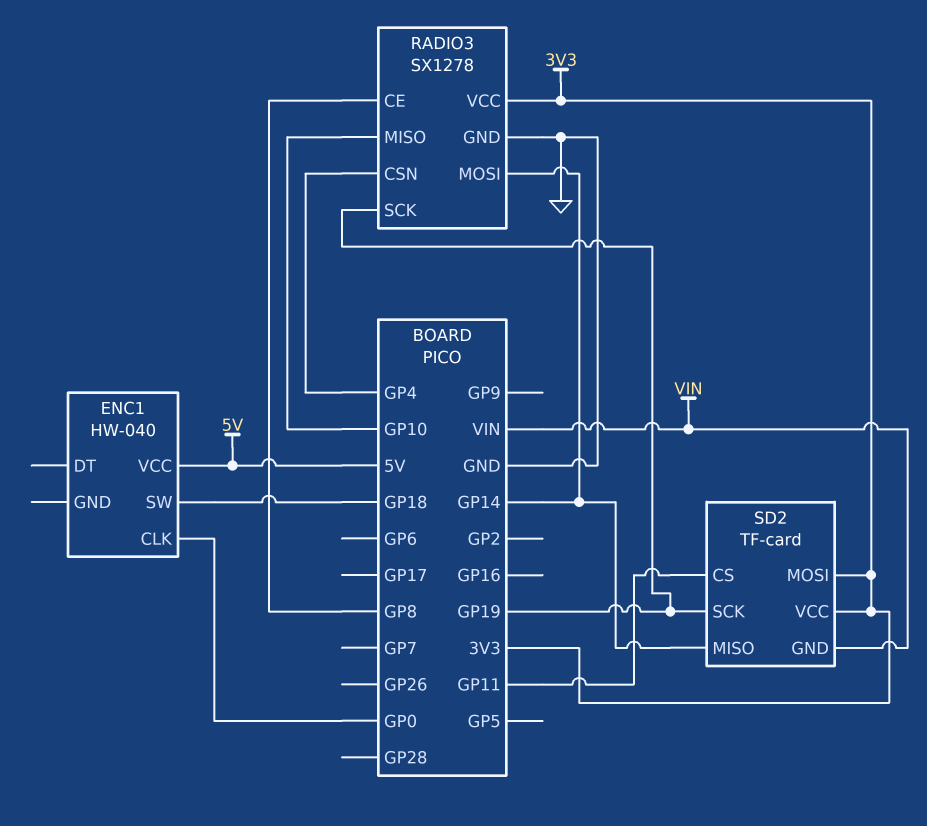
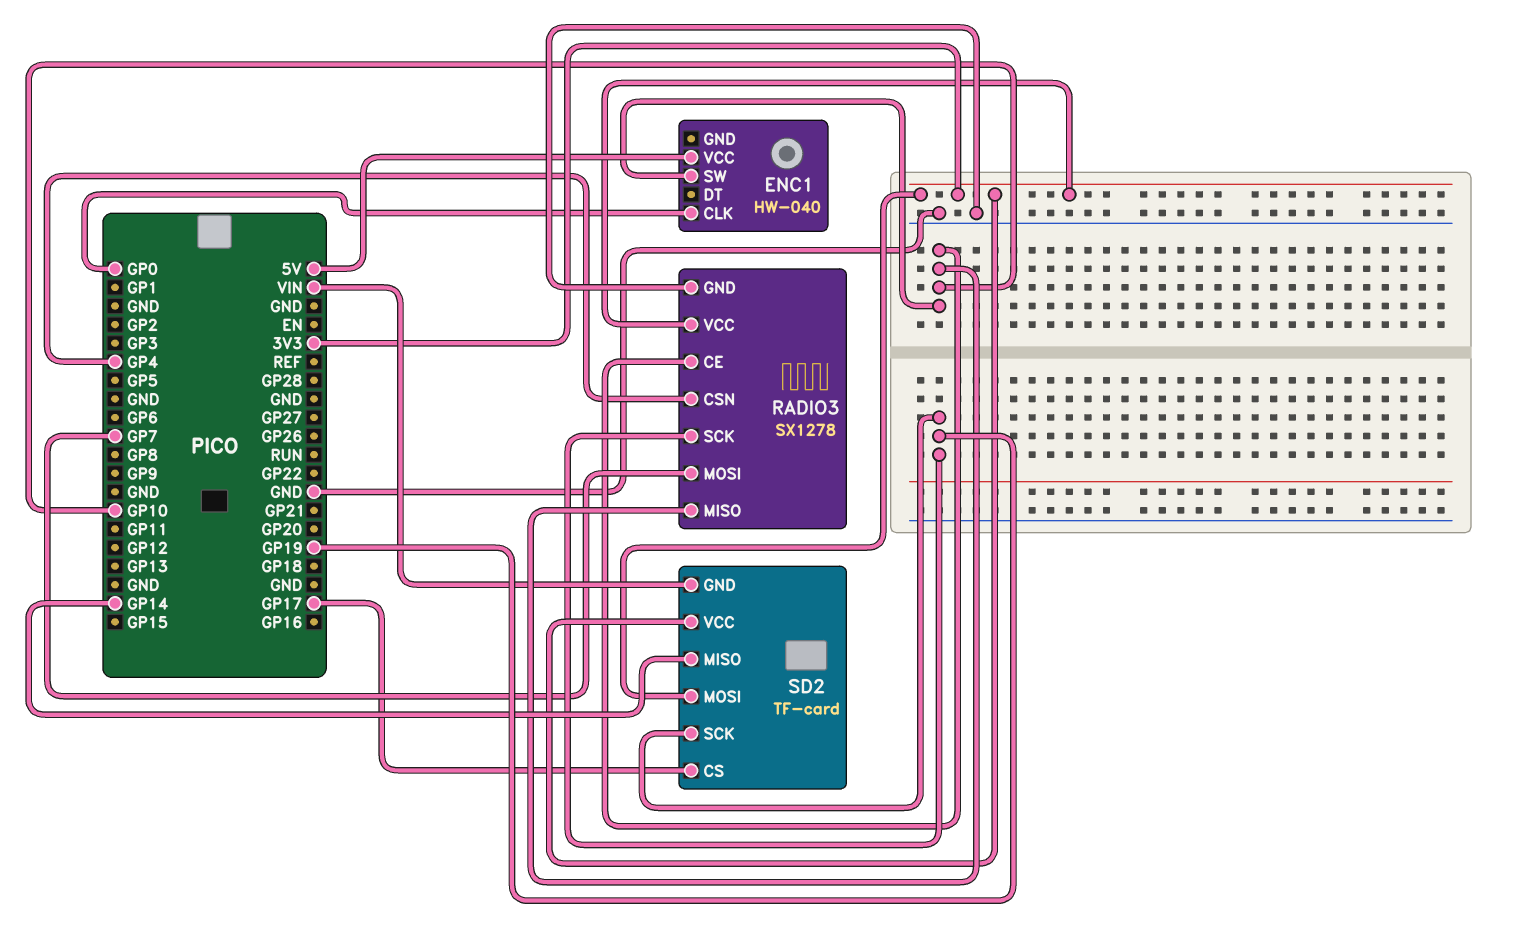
ENC1 pin SW: GP18 -> GP10
RADIO3 pin CE: GP8 -> GP10
RADIO3 pin MOSI: GP14 -> GP7
SD2 pin CS: GP11 -> GP17

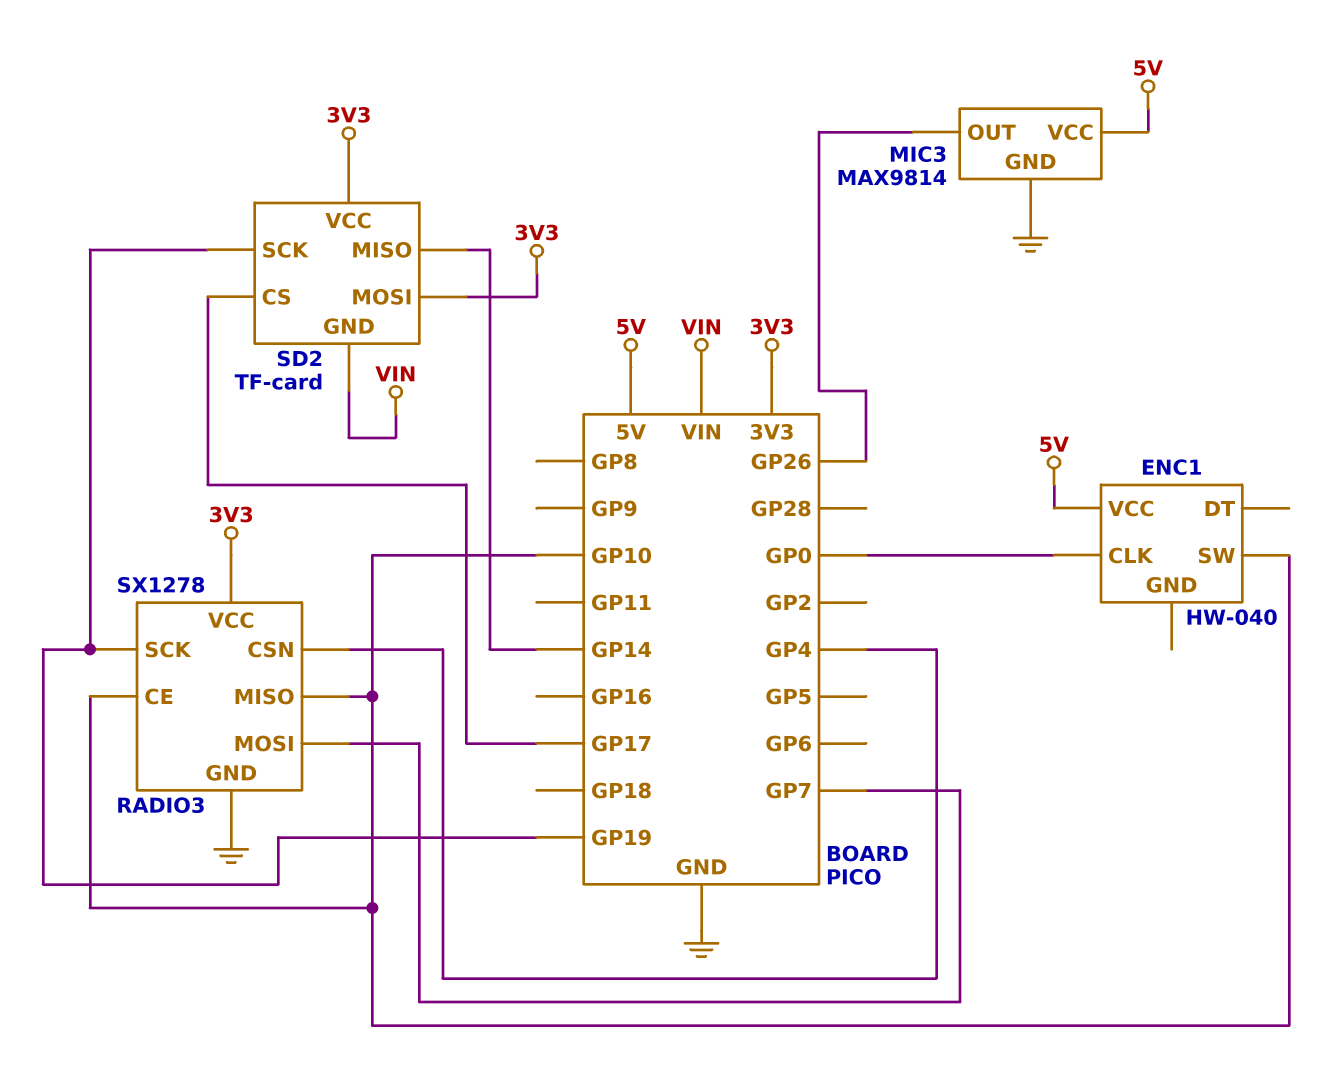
MIC3: none -> MAX9814
MIC3 pin GND: none -> GND
MIC3 pin OUT: none -> GP26
MIC3 pin VCC: none -> 5V

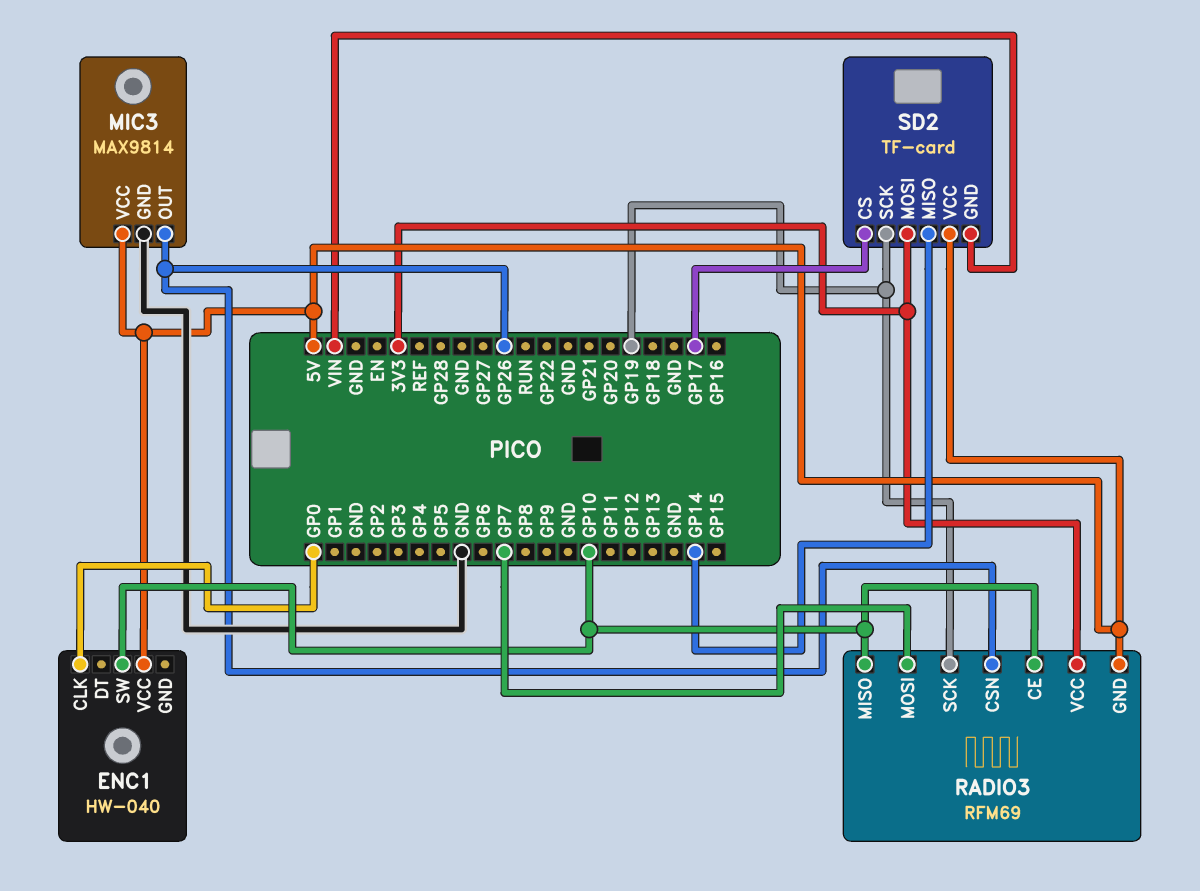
RADIO3: SX1278 -> RFM69
RADIO3 pin CSN: GP4 -> GP26
RADIO3 pin GND: GND -> 5V
SD2 pin VCC: 3V3 -> 5V

